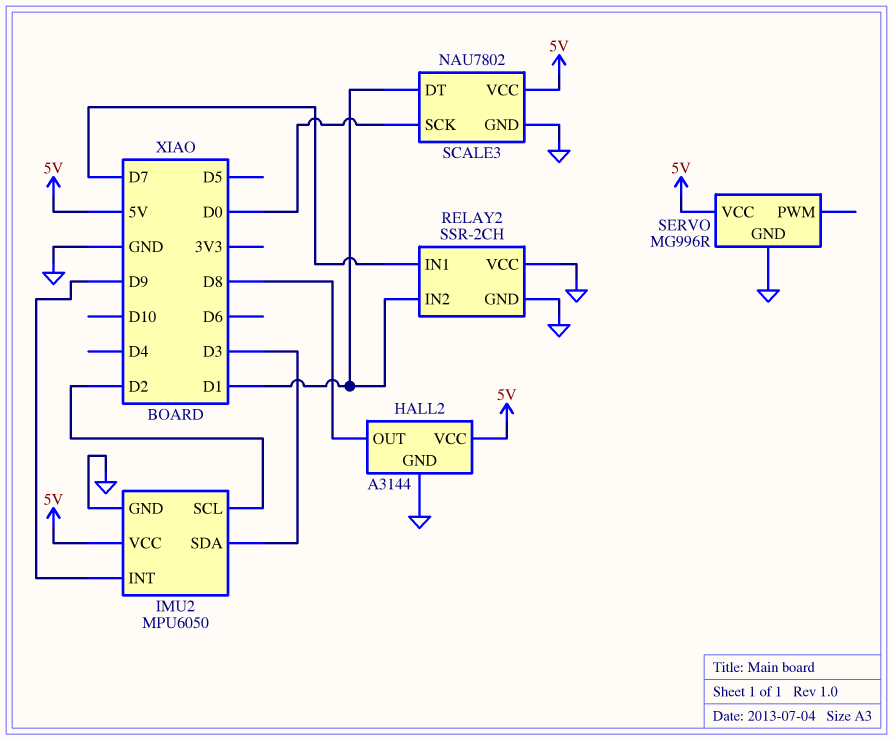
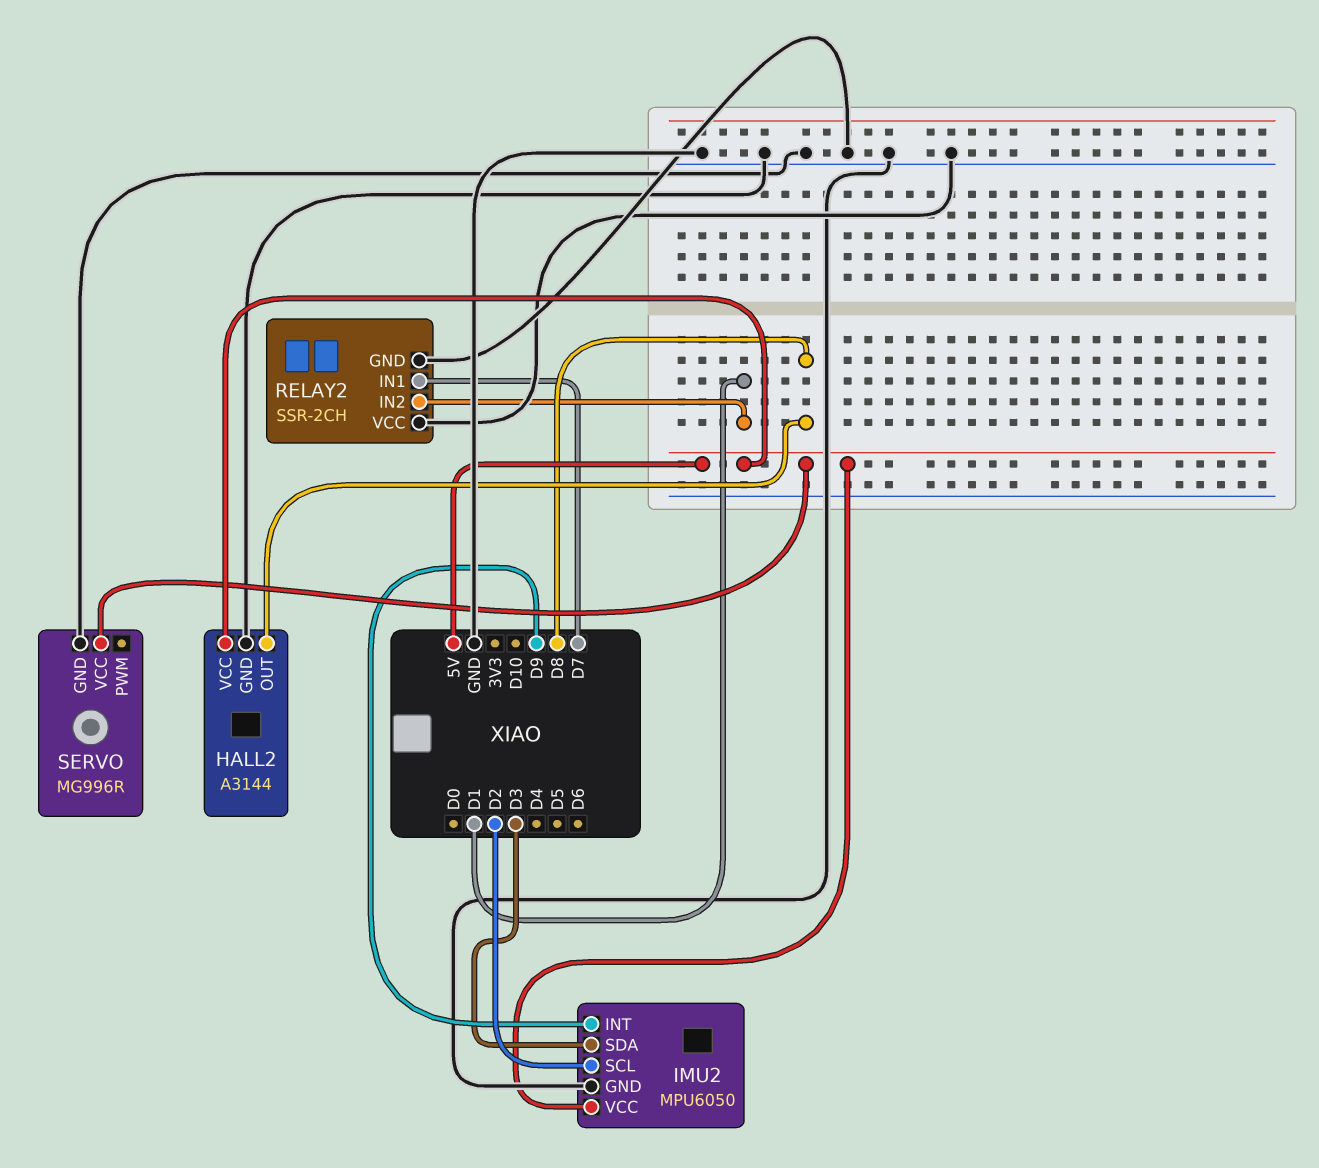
SCALE3: NAU7802 -> none
SCALE3 pin DT: D1 -> none
SCALE3 pin GND: GND -> none
SCALE3 pin SCK: D0 -> none
SCALE3 pin VCC: 5V -> none

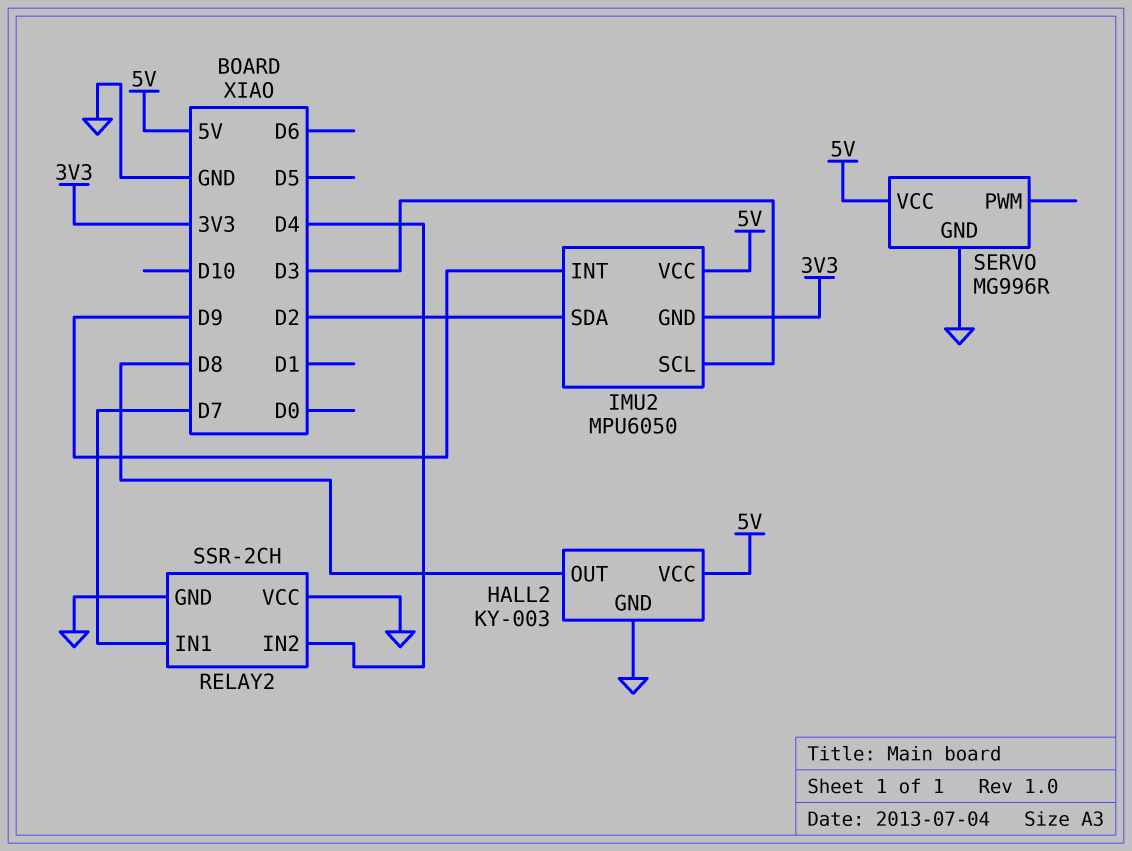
HALL2: A3144 -> KY-003
IMU2 pin GND: GND -> 3V3
IMU2 pin SCL: D2 -> D3
IMU2 pin SDA: D3 -> D2
RELAY2 pin IN2: D1 -> D4

